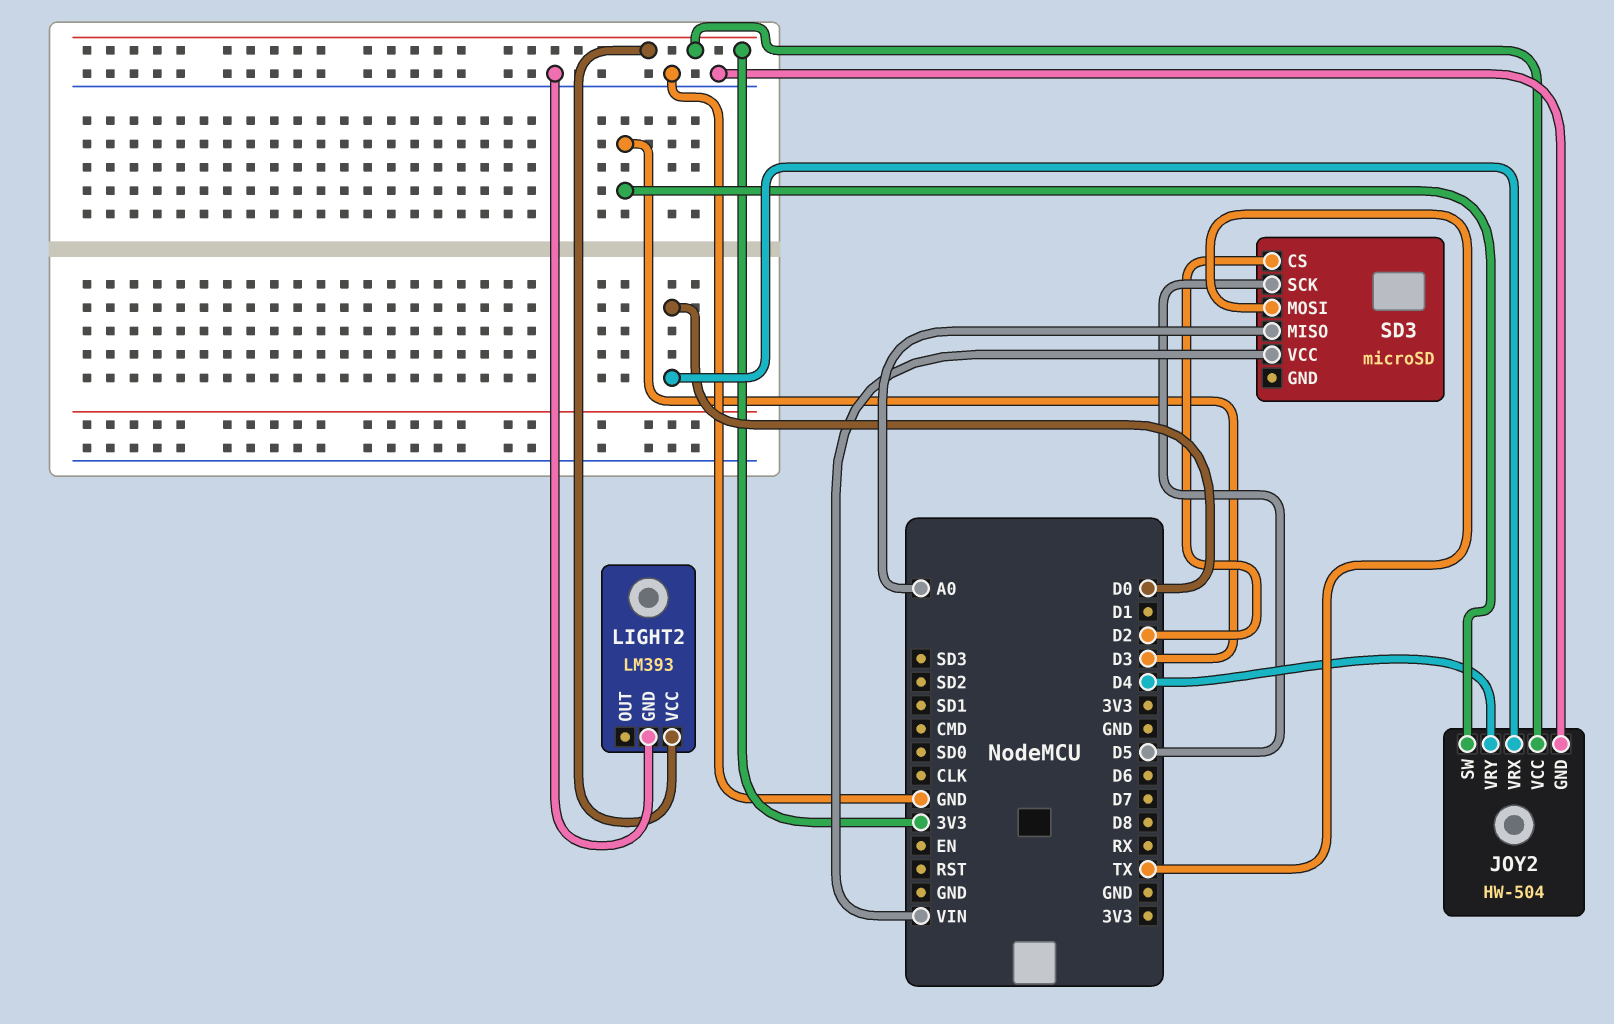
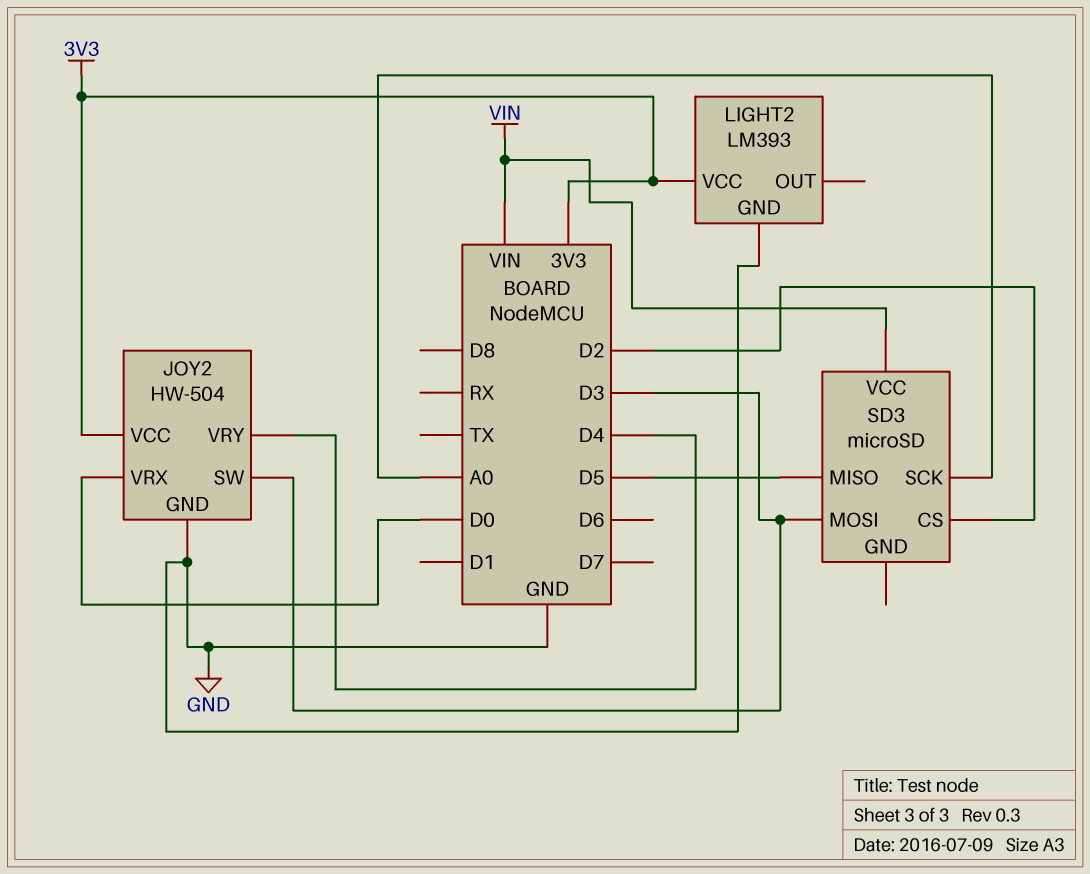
SD3 pin MISO: A0 -> D5
SD3 pin MOSI: TX -> D3
SD3 pin SCK: D5 -> A0

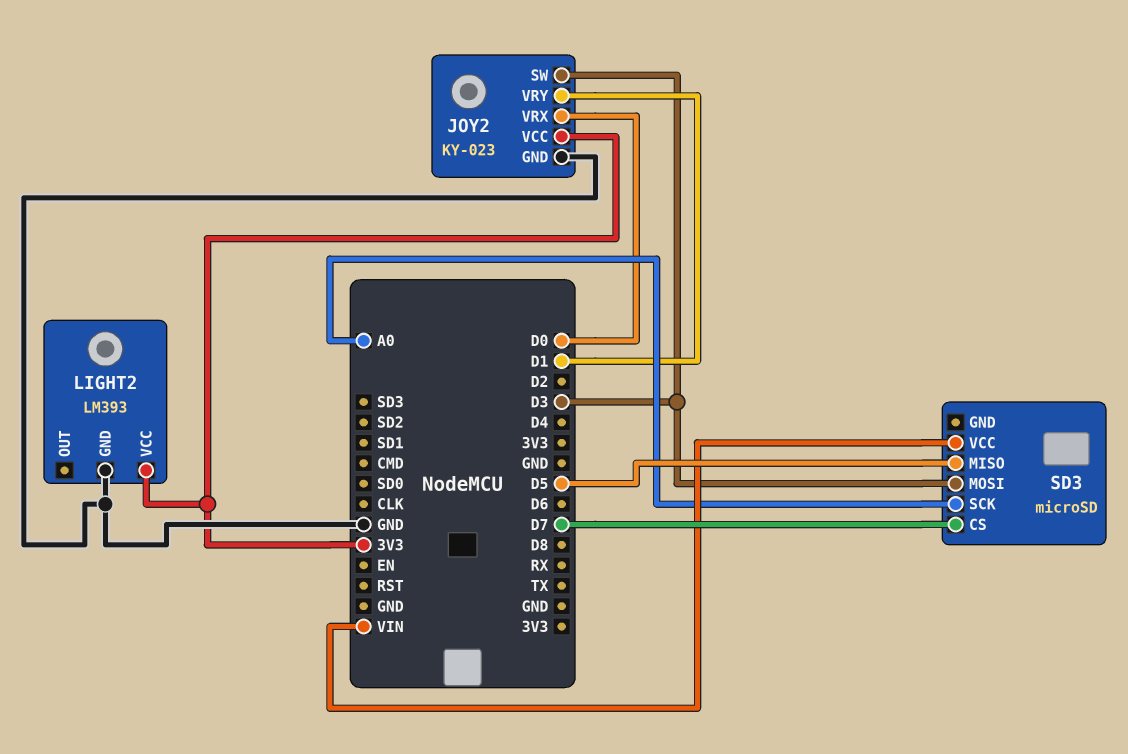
JOY2: HW-504 -> KY-023
JOY2 pin VRY: D4 -> D1
SD3 pin CS: D2 -> D7

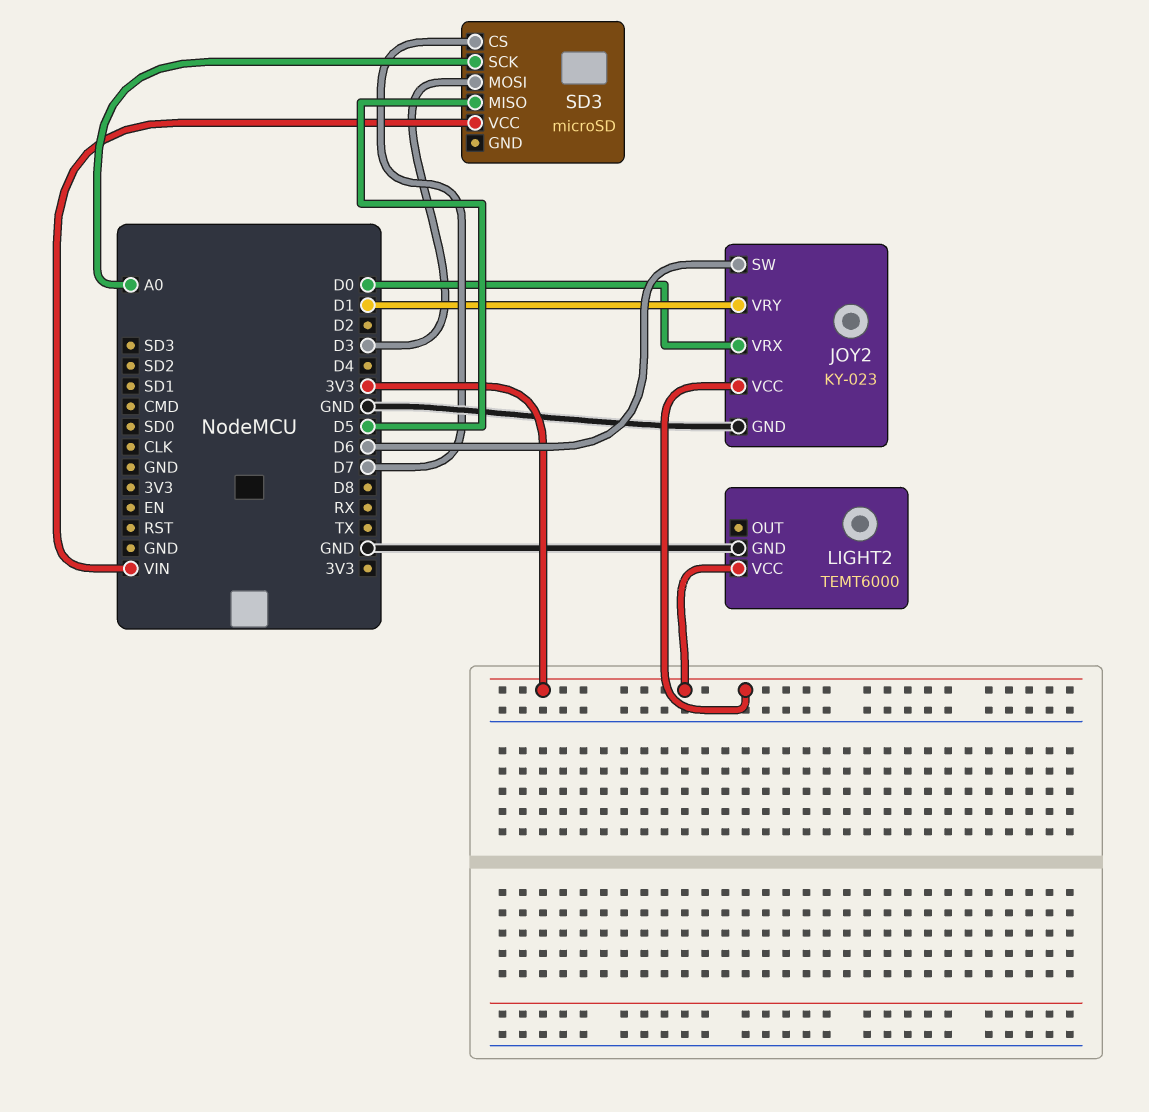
JOY2 pin SW: D3 -> D6
LIGHT2: LM393 -> TEMT6000

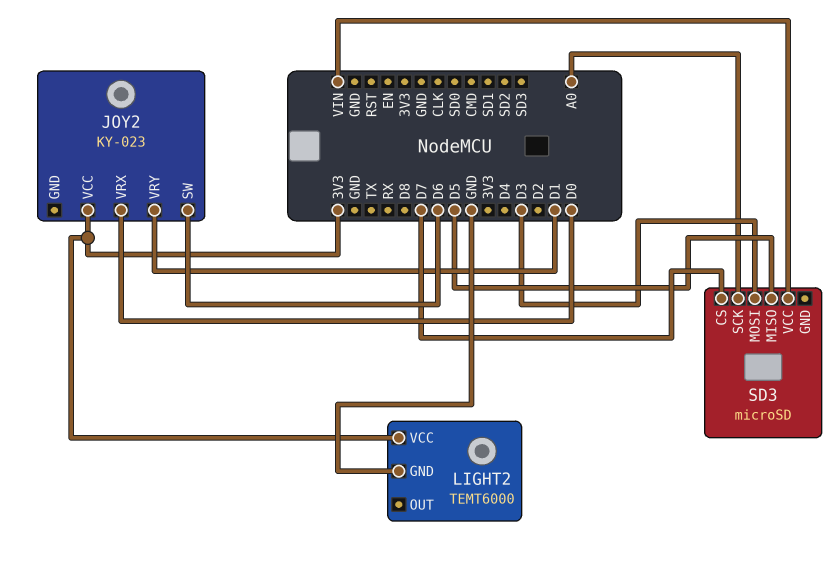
JOY2 pin GND: GND -> none

